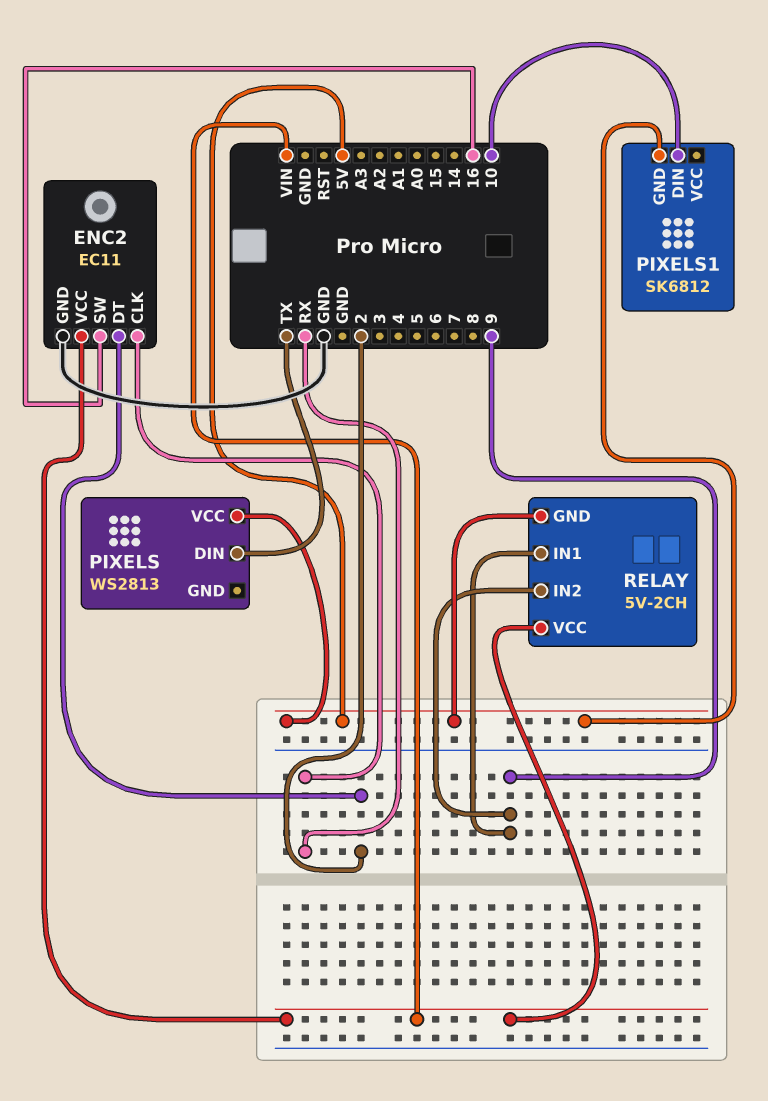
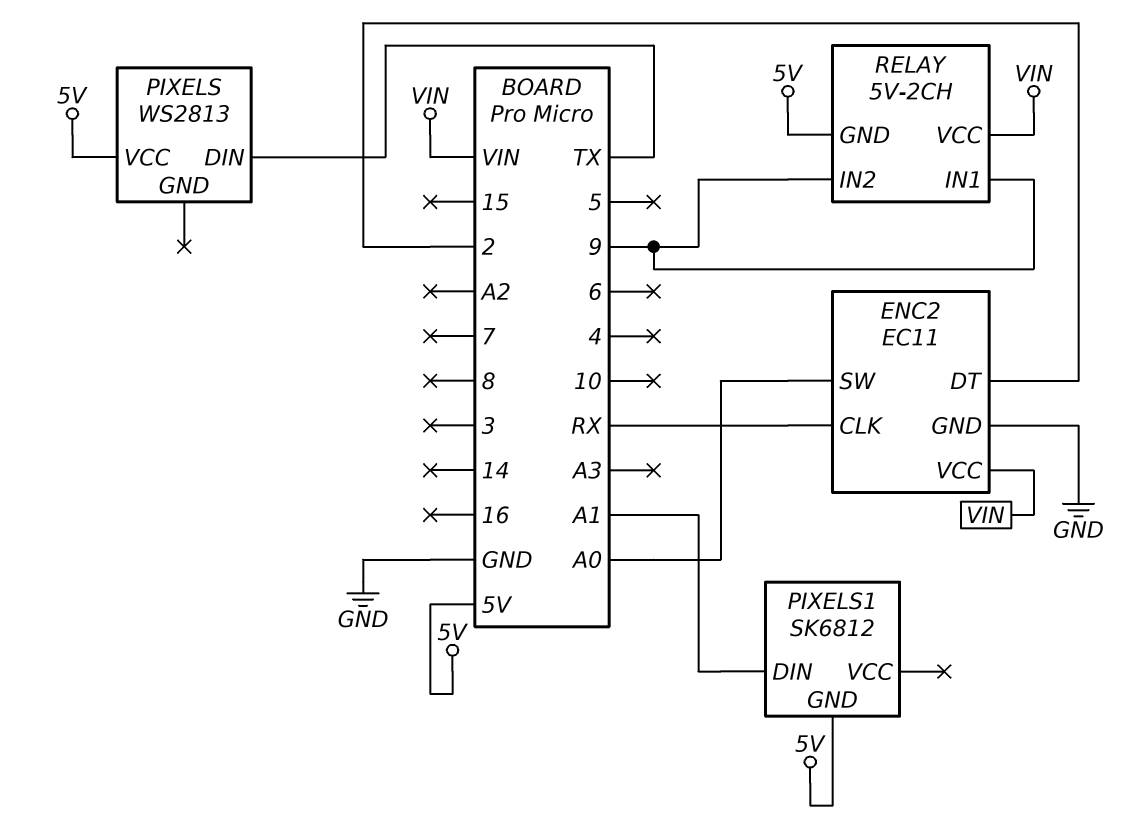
ENC2 pin SW: 16 -> A0
PIXELS1 pin DIN: 10 -> A1

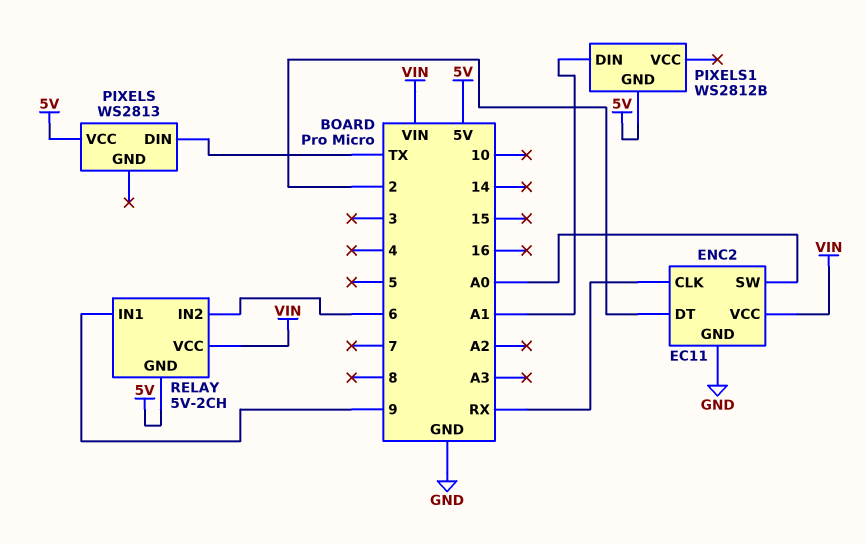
PIXELS1: SK6812 -> WS2812B
RELAY pin IN2: 9 -> 6

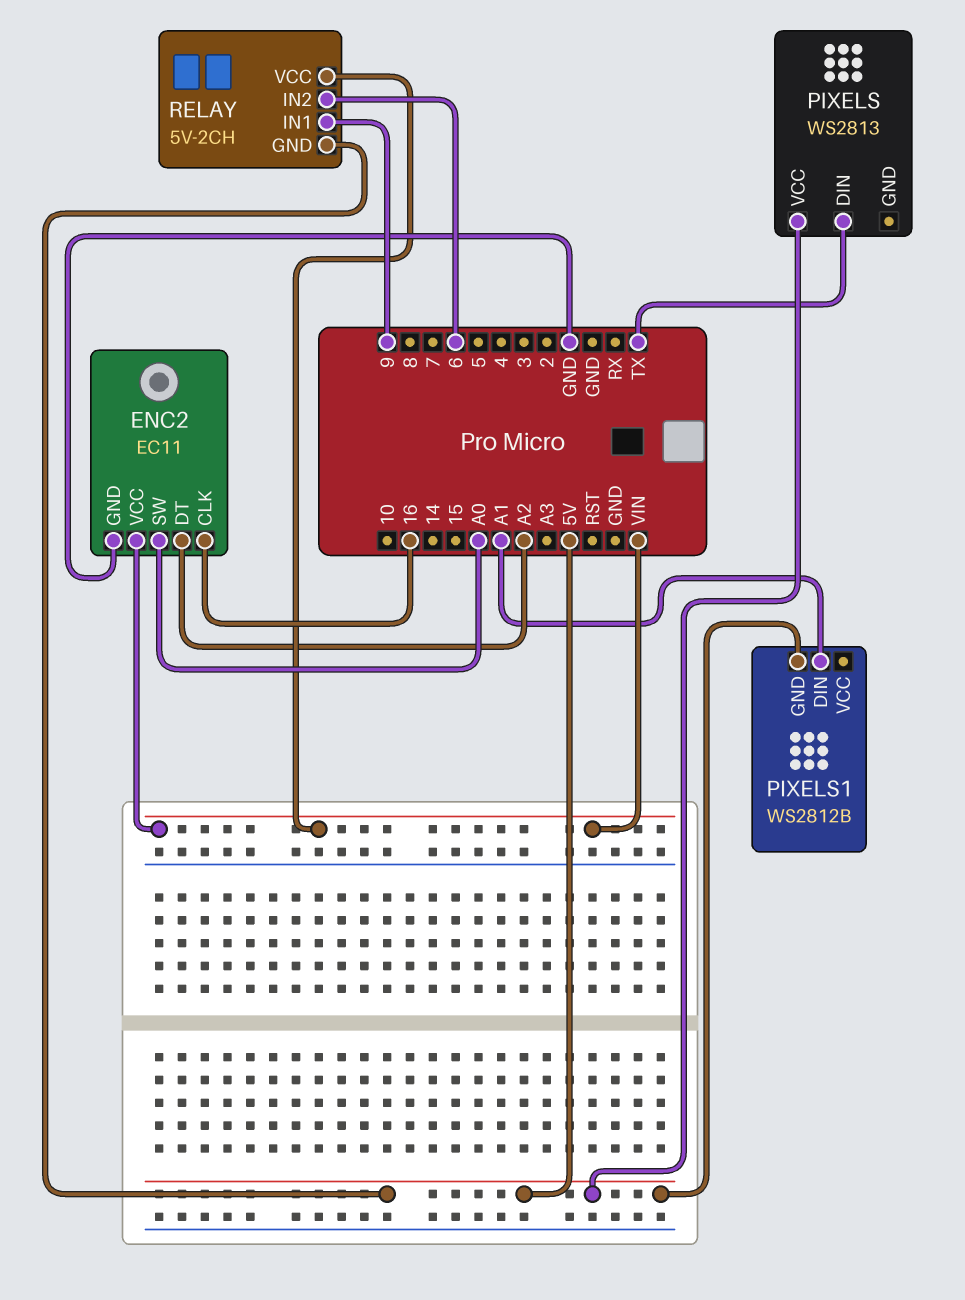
ENC2 pin CLK: RX -> 16
ENC2 pin DT: 2 -> A2

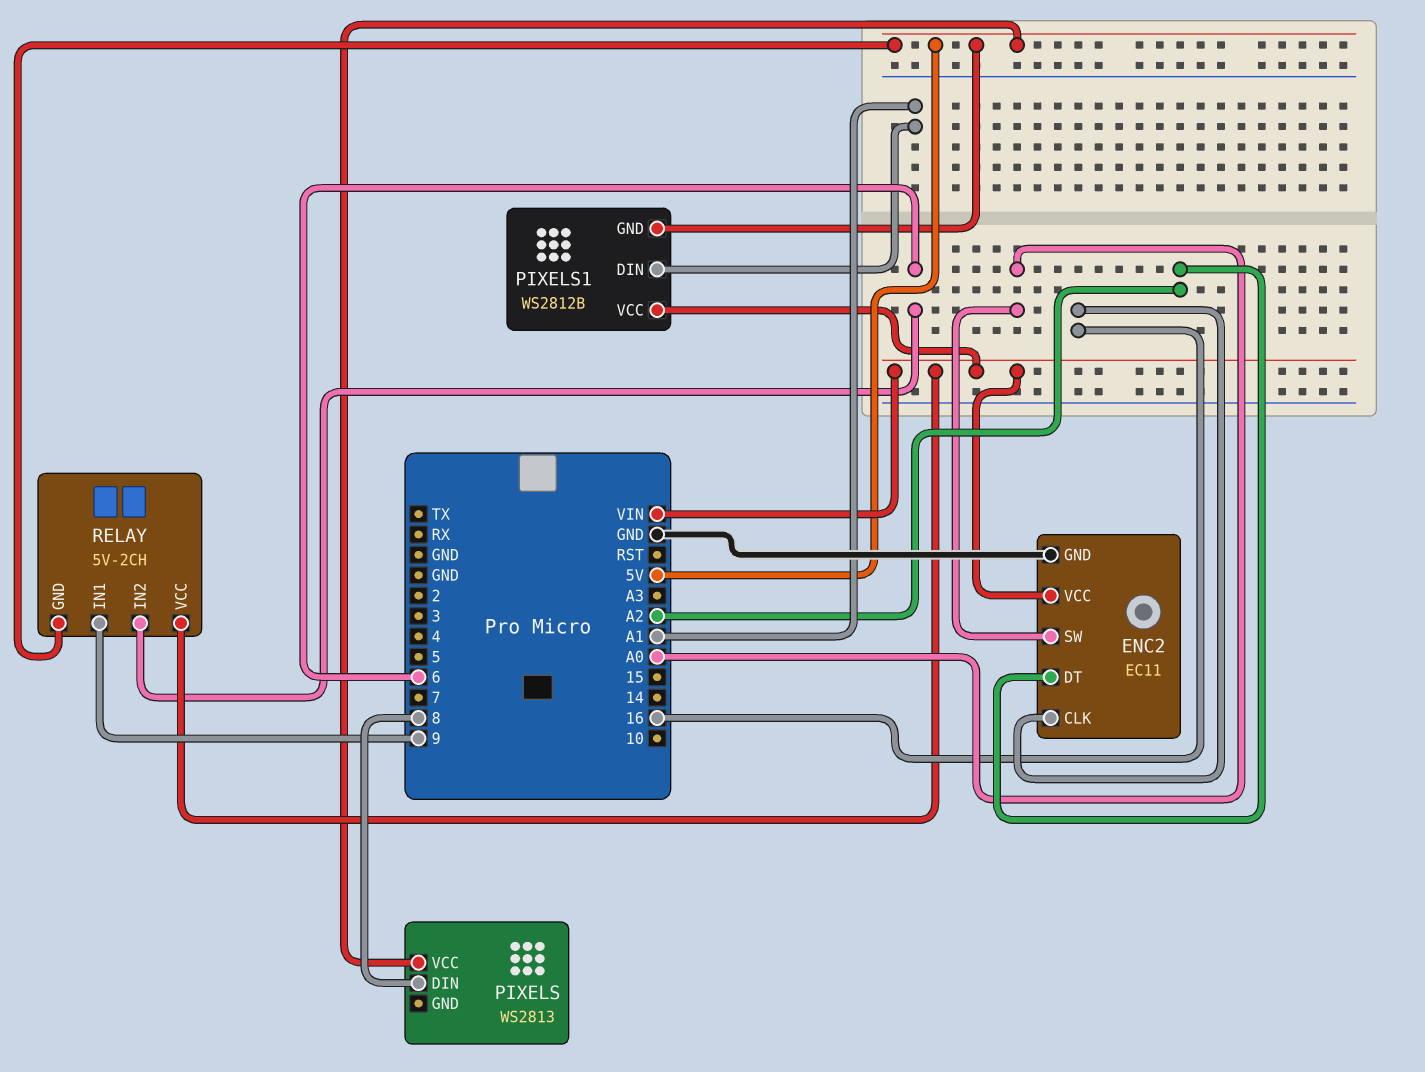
PIXELS pin DIN: TX -> 8
PIXELS1 pin VCC: none -> VIN

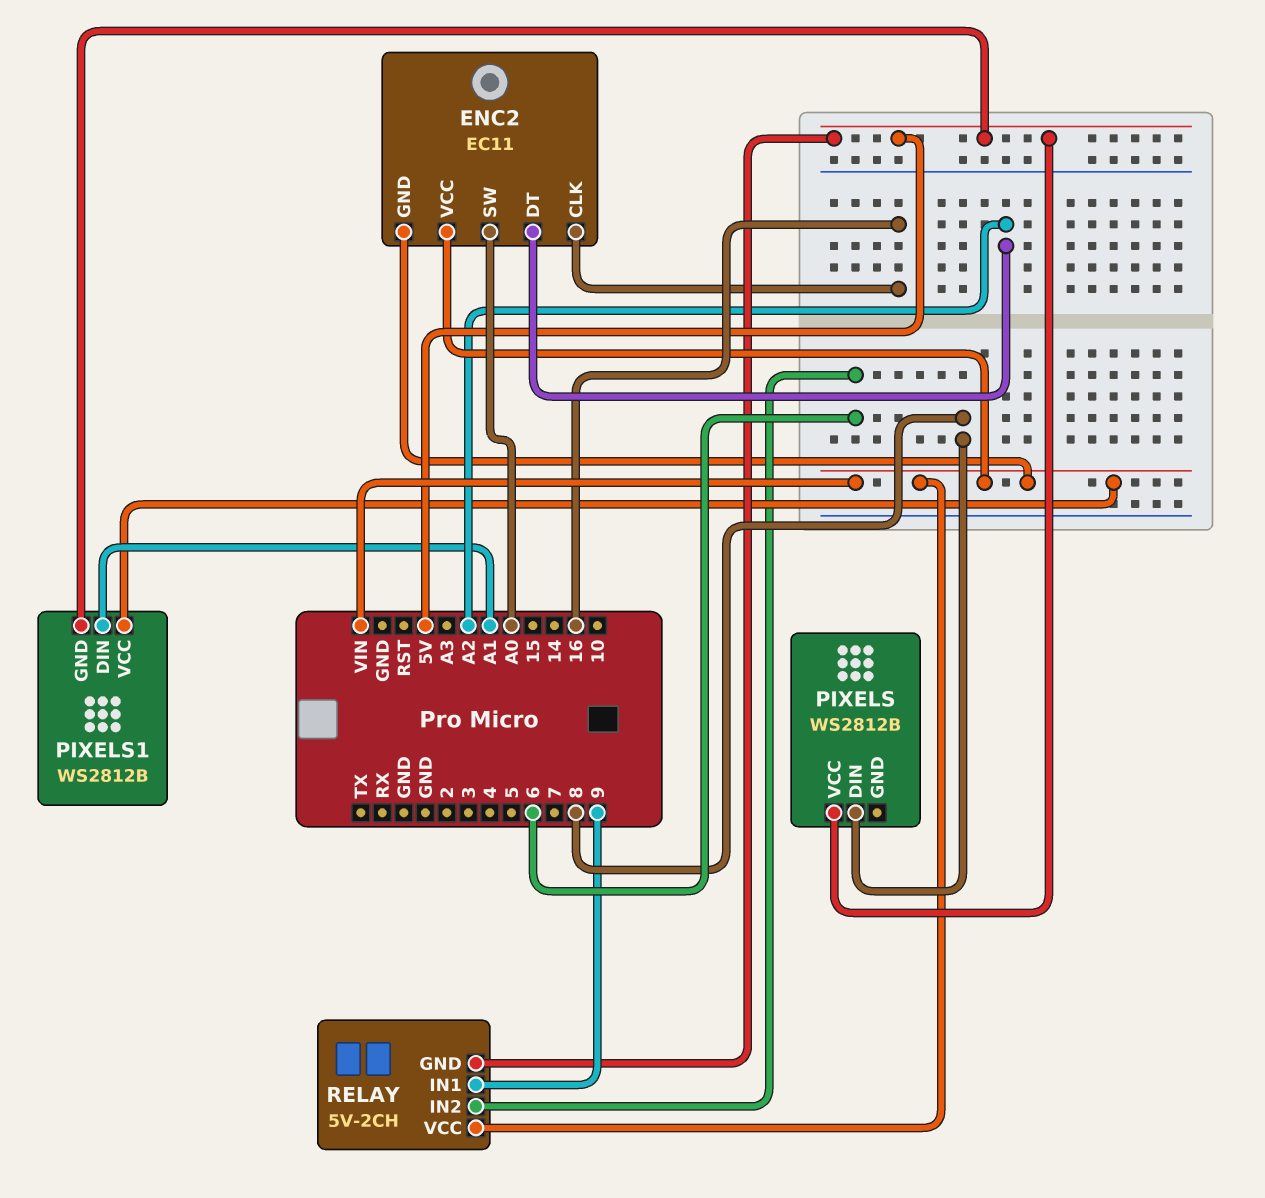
ENC2 pin GND: GND -> VIN
PIXELS: WS2813 -> WS2812B

